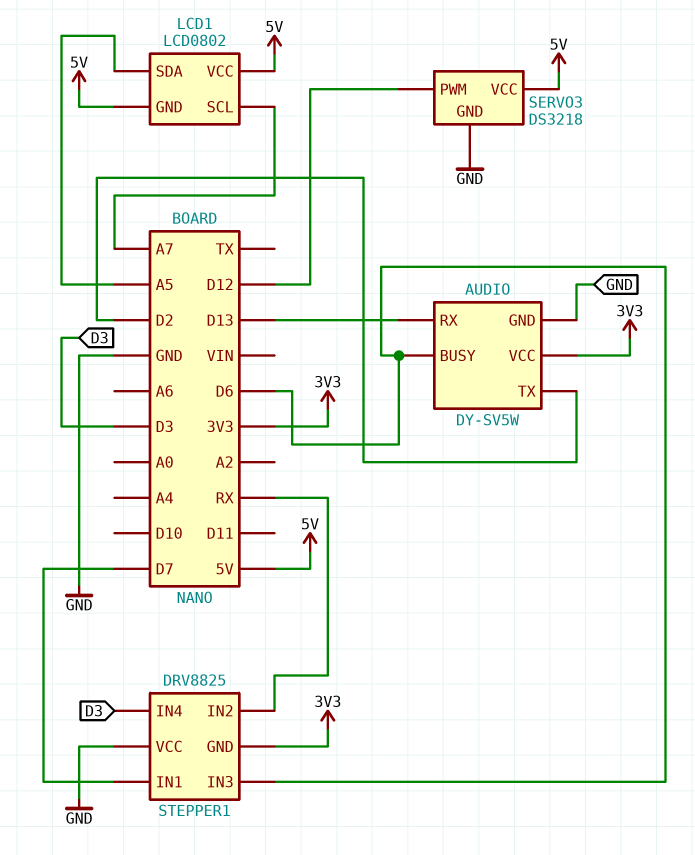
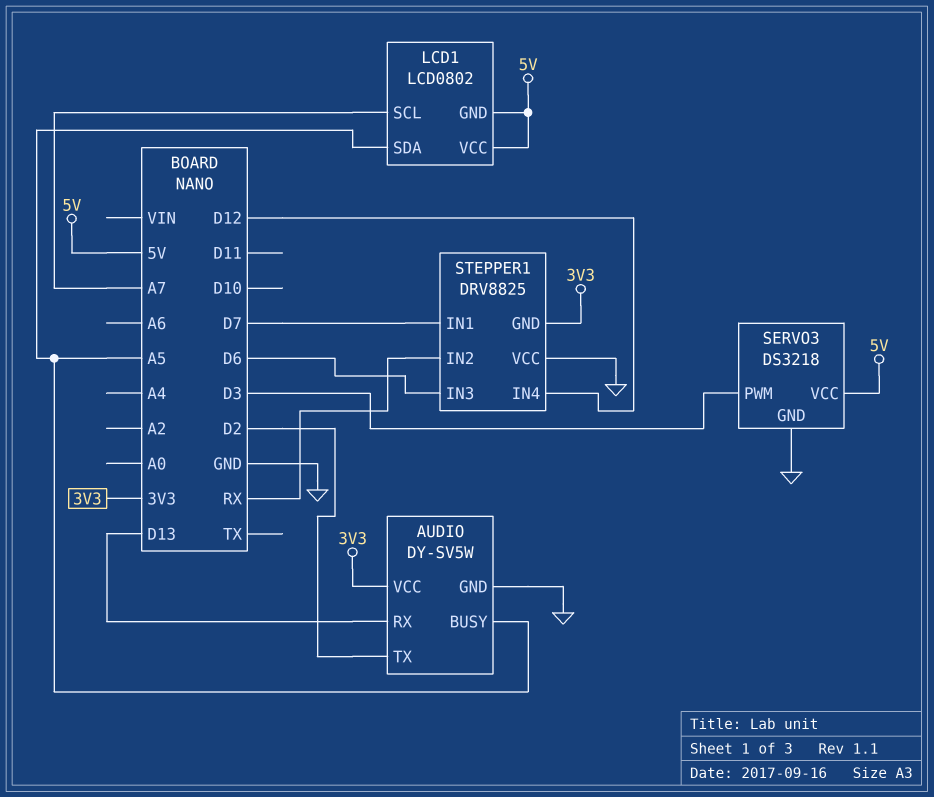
AUDIO pin BUSY: D6 -> A5
SERVO3 pin PWM: D12 -> D3
STEPPER1 pin IN4: D3 -> D12

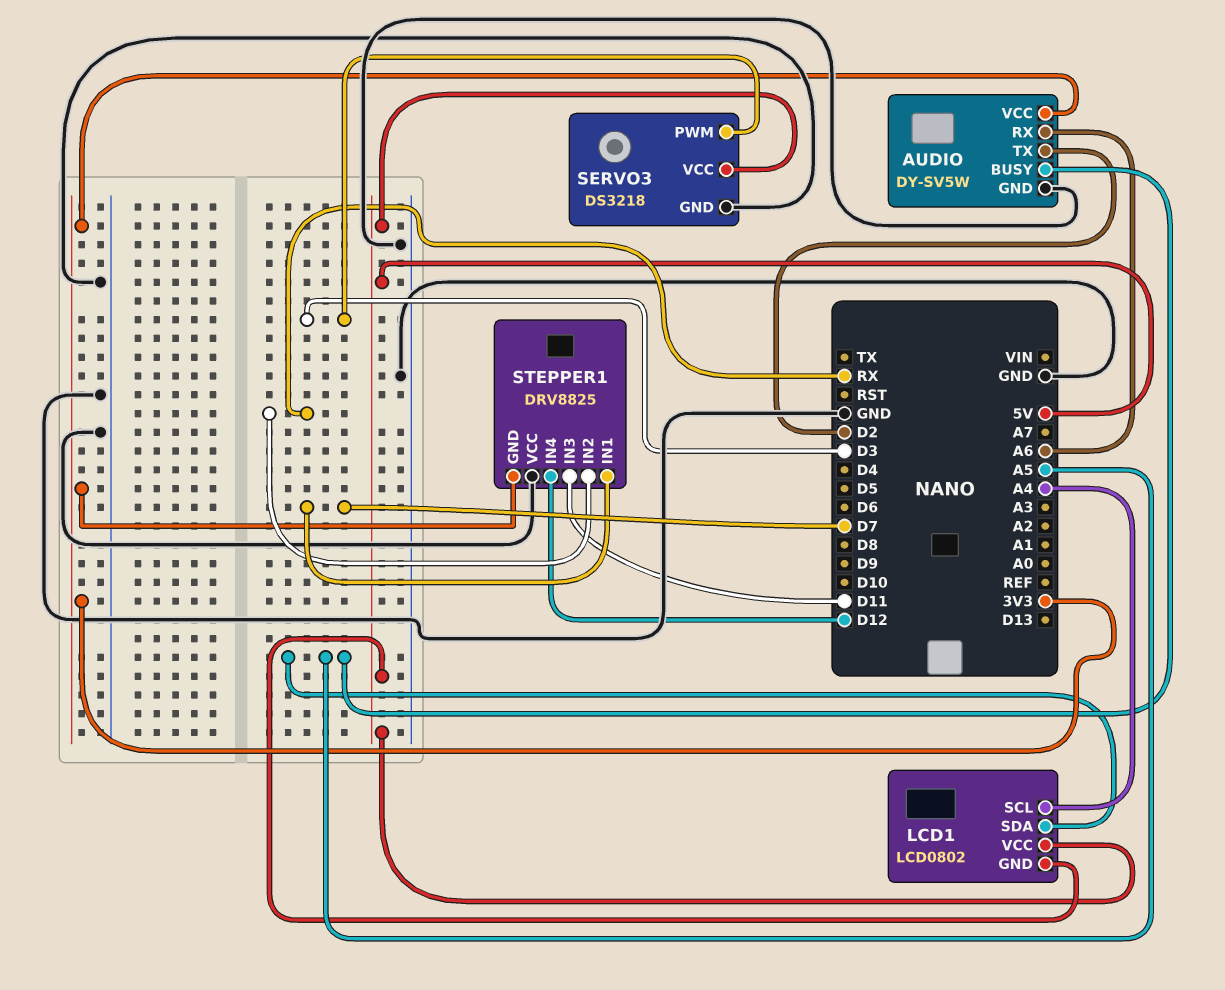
AUDIO pin RX: D13 -> A6
LCD1 pin SCL: A7 -> A4
STEPPER1 pin IN3: D6 -> D11

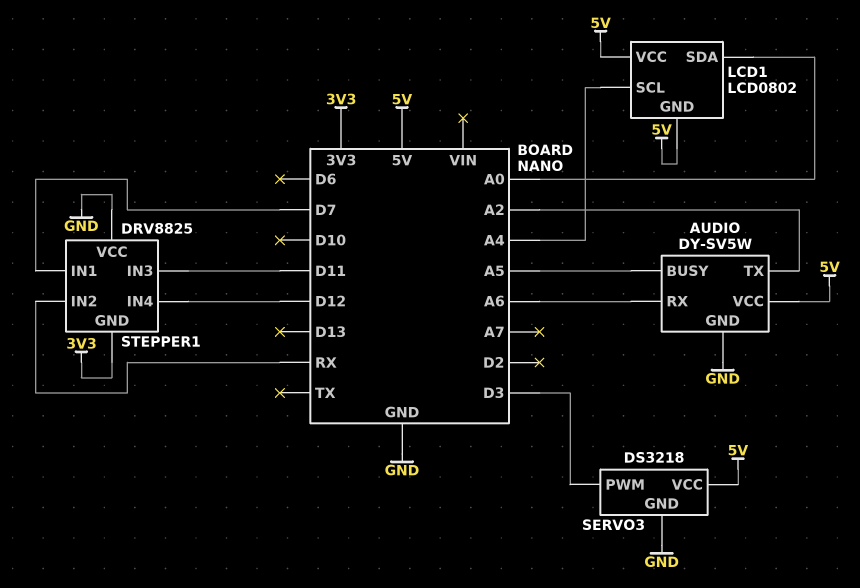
AUDIO pin TX: D2 -> A2
AUDIO pin VCC: 3V3 -> 5V
LCD1 pin SDA: A5 -> A0

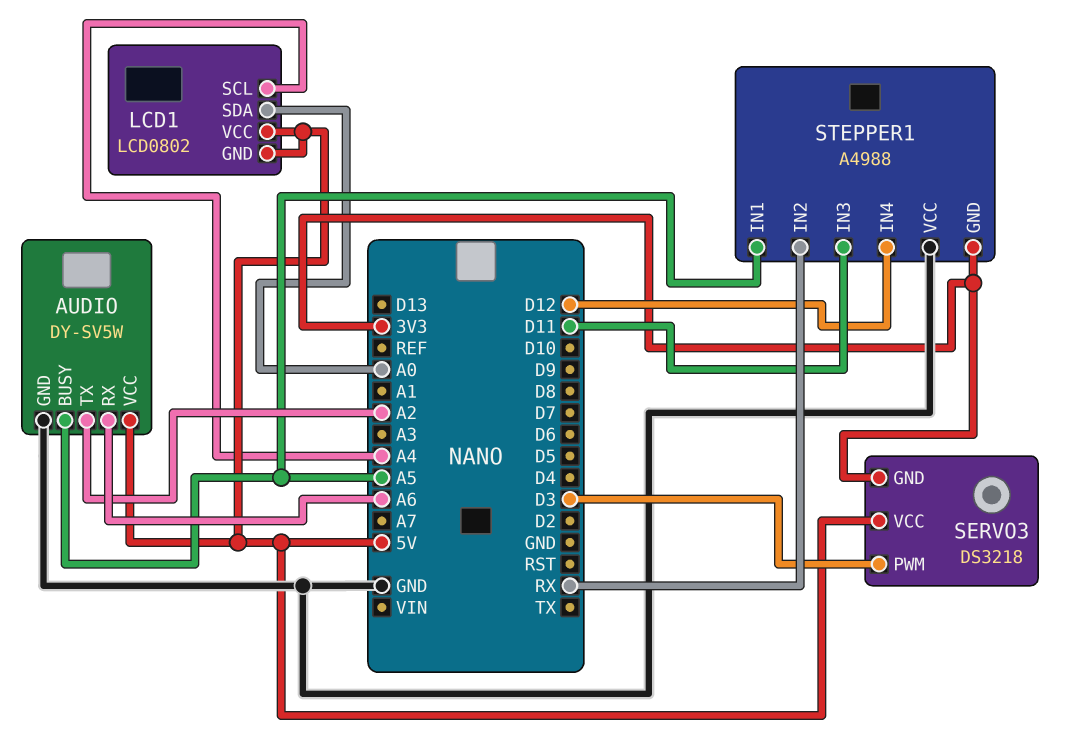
SERVO3 pin GND: GND -> 3V3
STEPPER1: DRV8825 -> A4988
STEPPER1 pin IN1: D7 -> A5

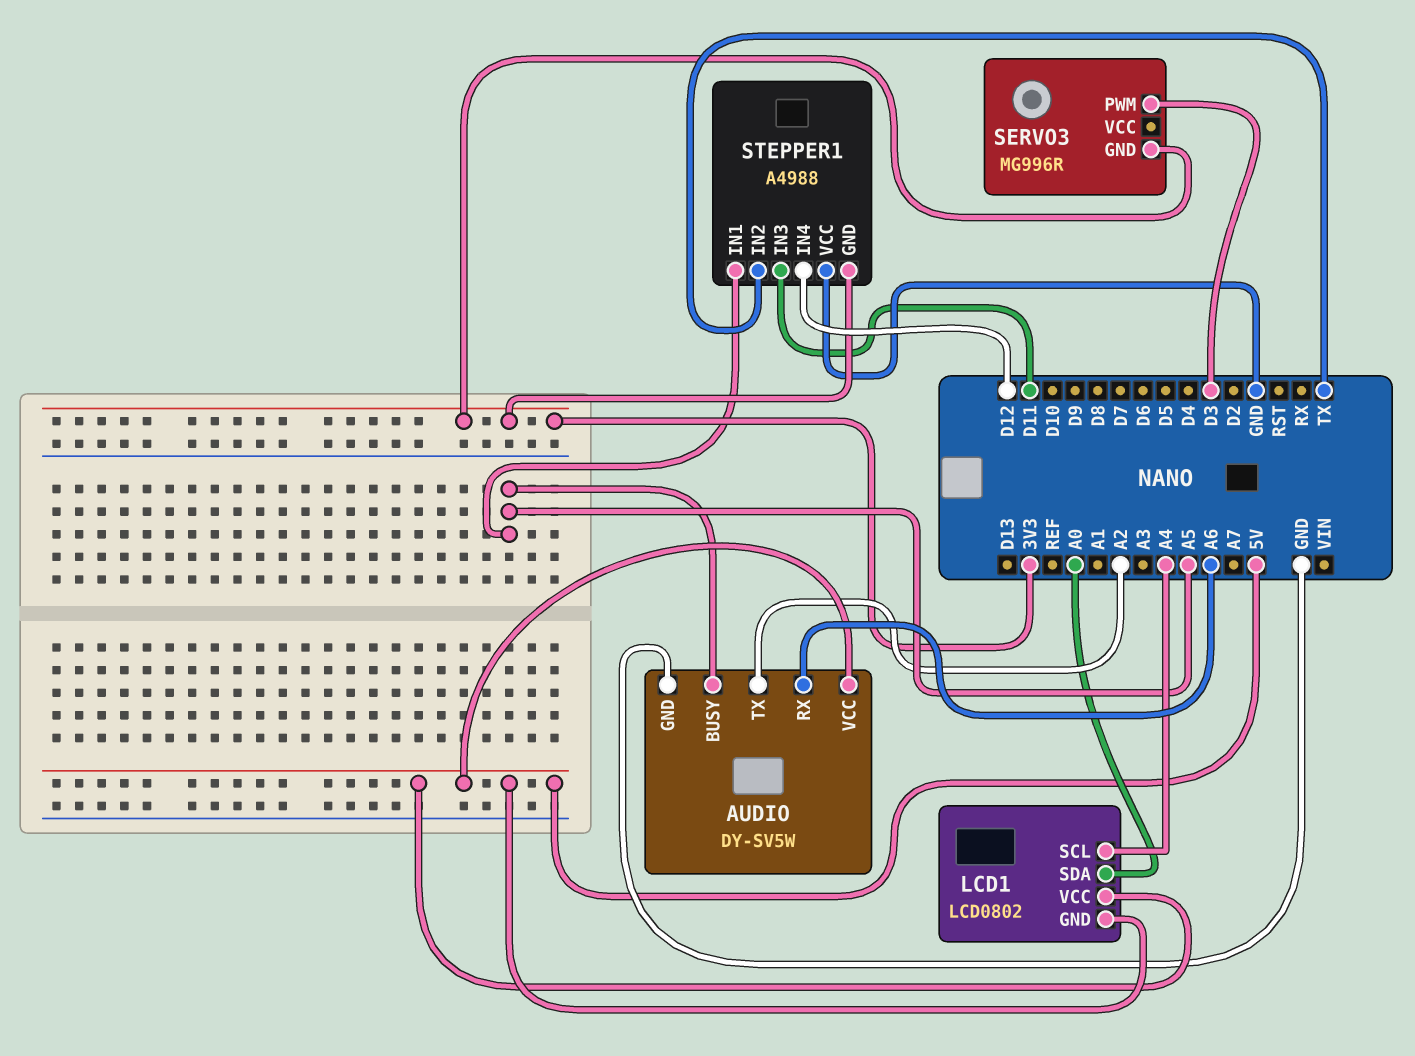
SERVO3: DS3218 -> MG996R
SERVO3 pin VCC: 5V -> none
STEPPER1 pin IN2: RX -> TX

